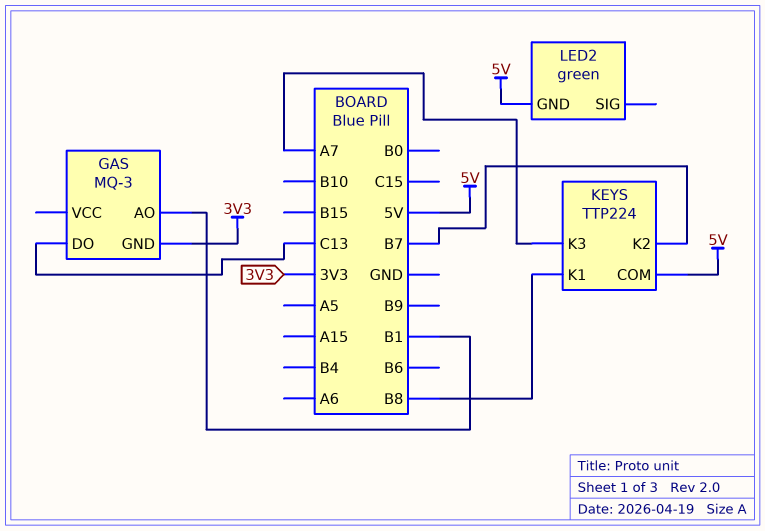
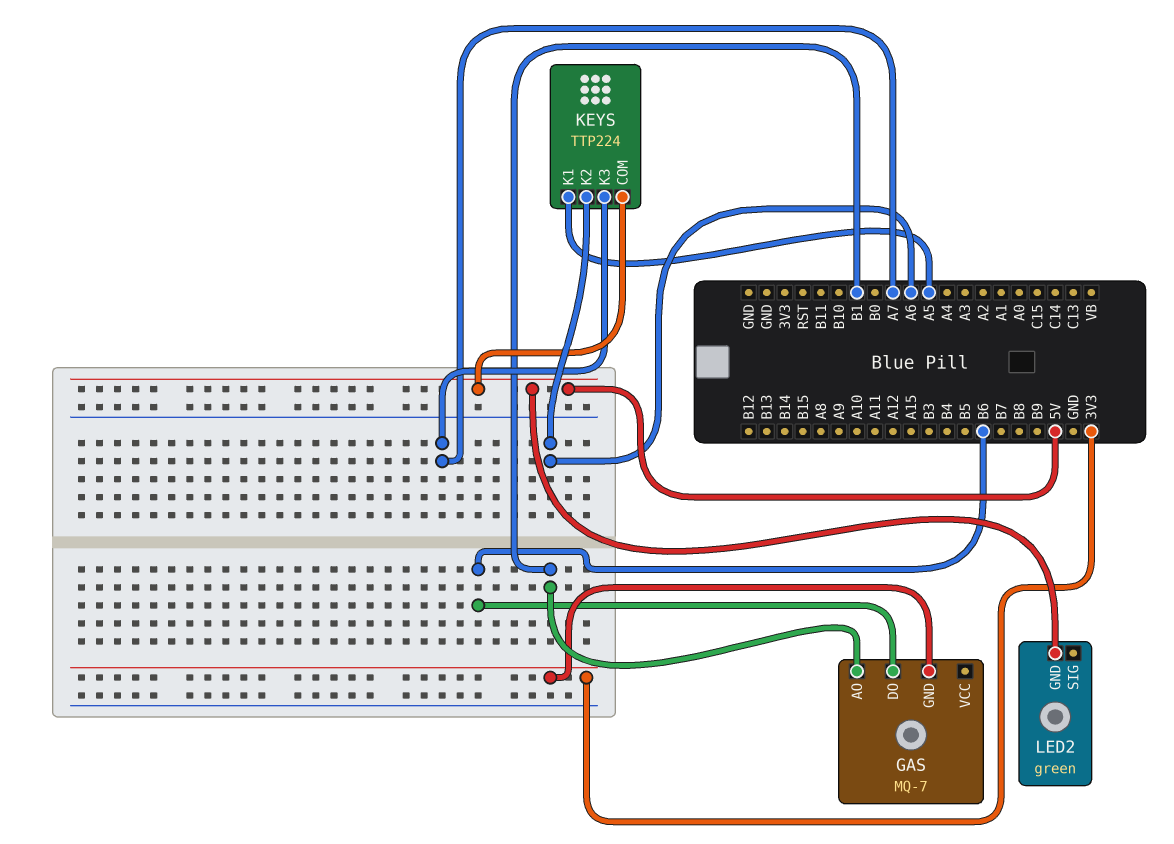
GAS: MQ-3 -> MQ-7
GAS pin DO: C13 -> B6
KEYS pin K1: B8 -> A5
KEYS pin K2: B7 -> A6

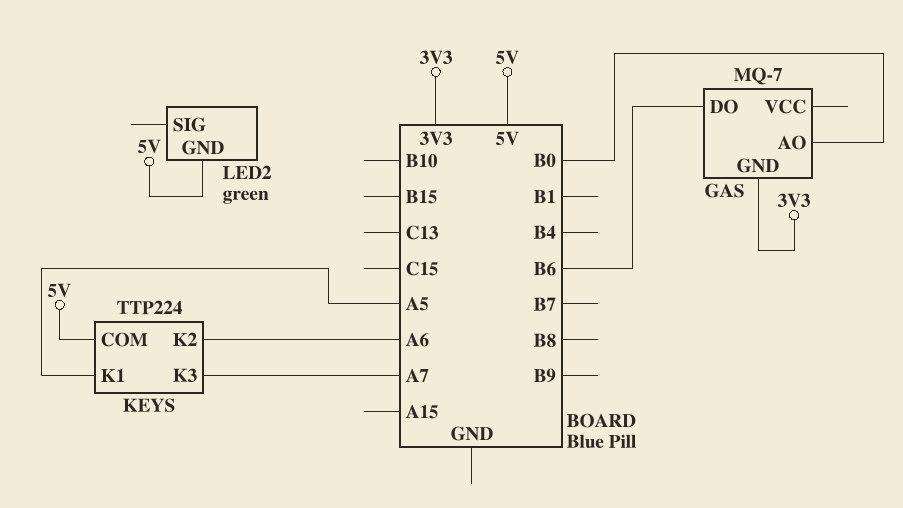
GAS pin AO: B1 -> B0

